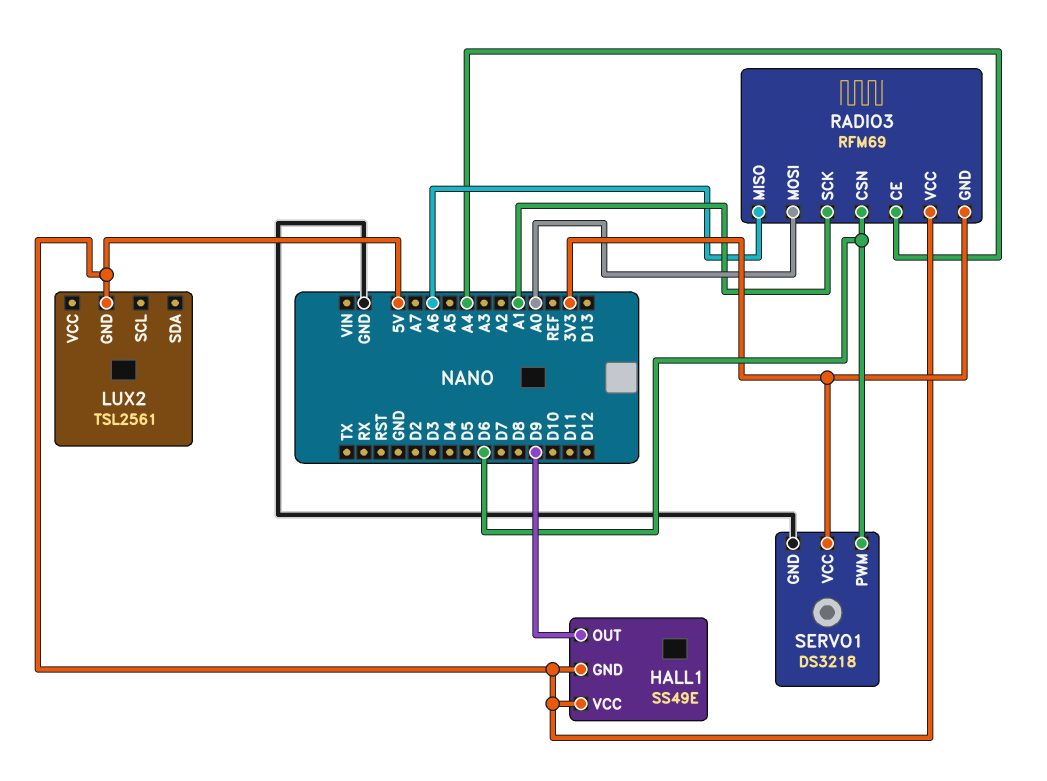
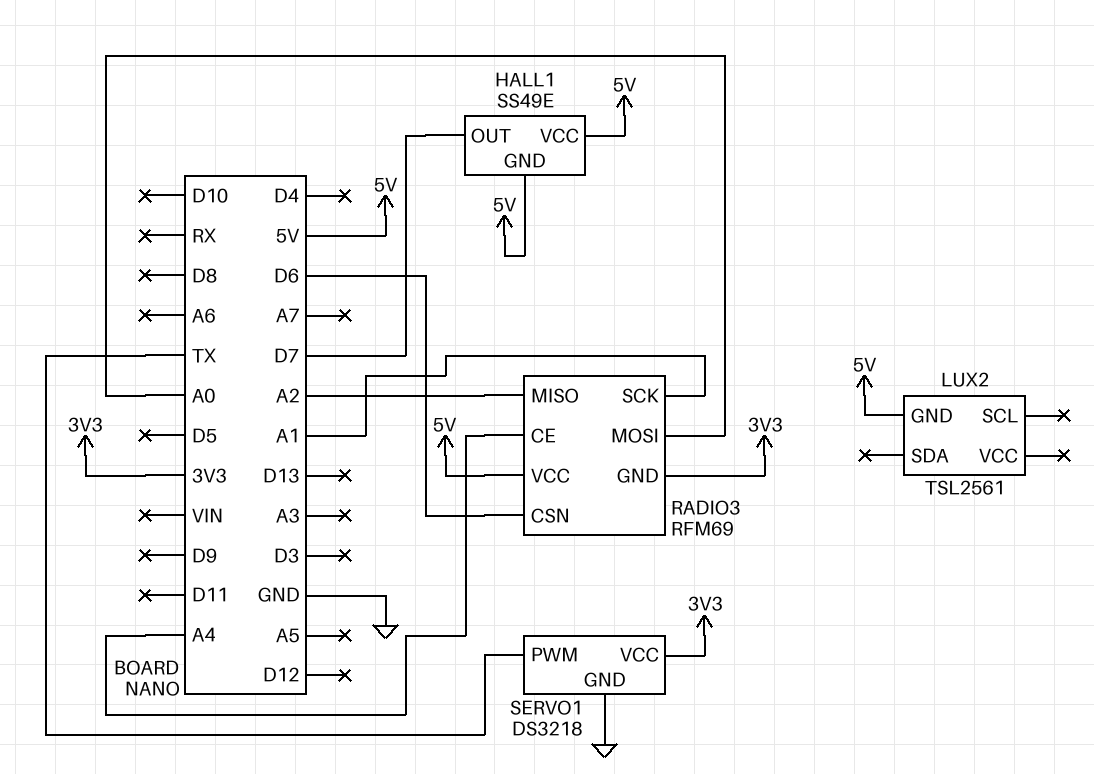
HALL1 pin OUT: D9 -> D7
RADIO3 pin MISO: A6 -> A2
SERVO1 pin PWM: D6 -> TX

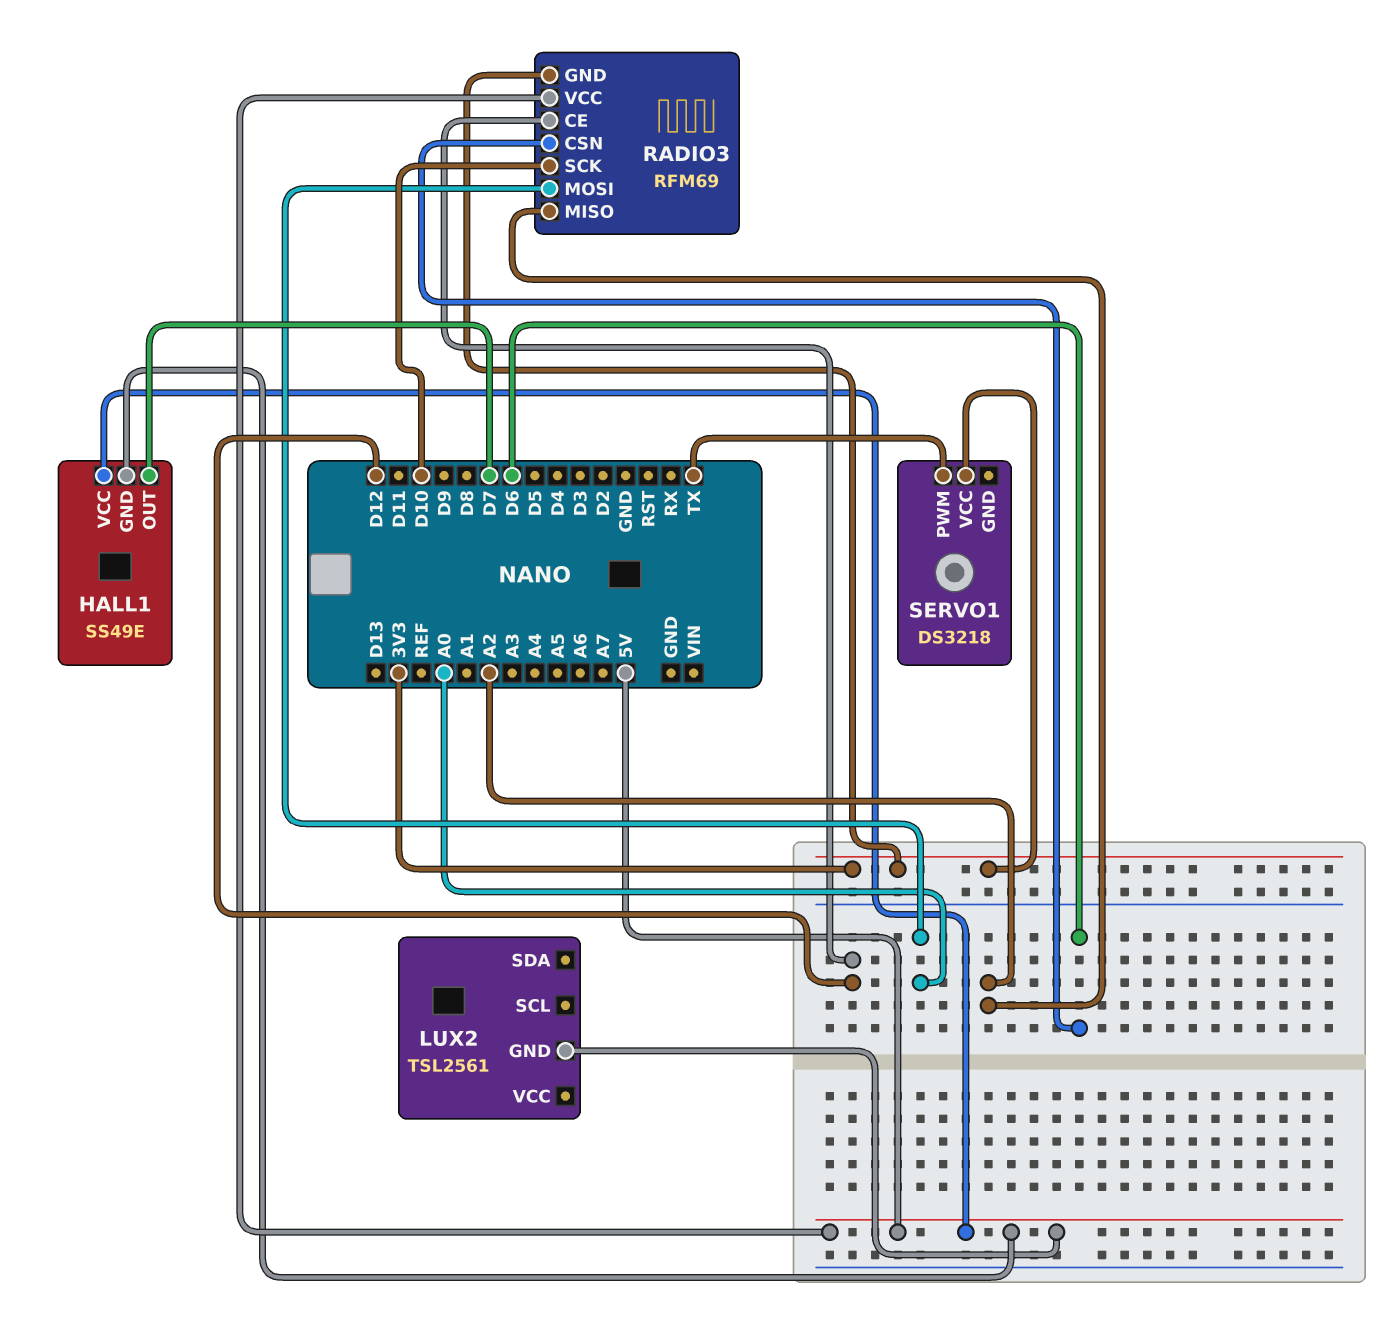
RADIO3 pin CE: A4 -> D12
RADIO3 pin SCK: A1 -> D10
SERVO1 pin GND: GND -> none

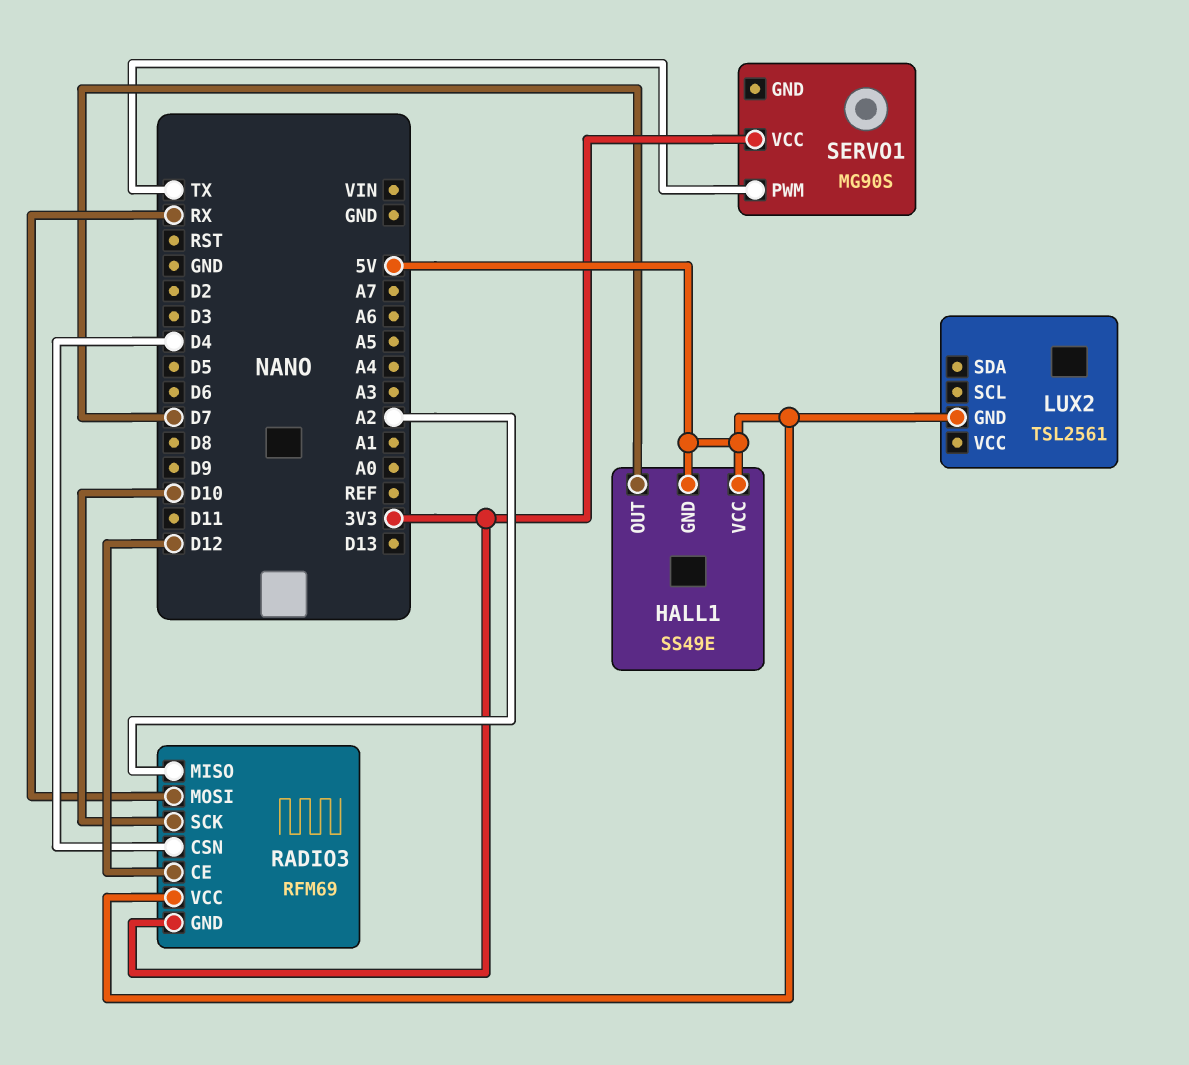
RADIO3 pin CSN: D6 -> D4
RADIO3 pin MOSI: A0 -> RX
SERVO1: DS3218 -> MG90S

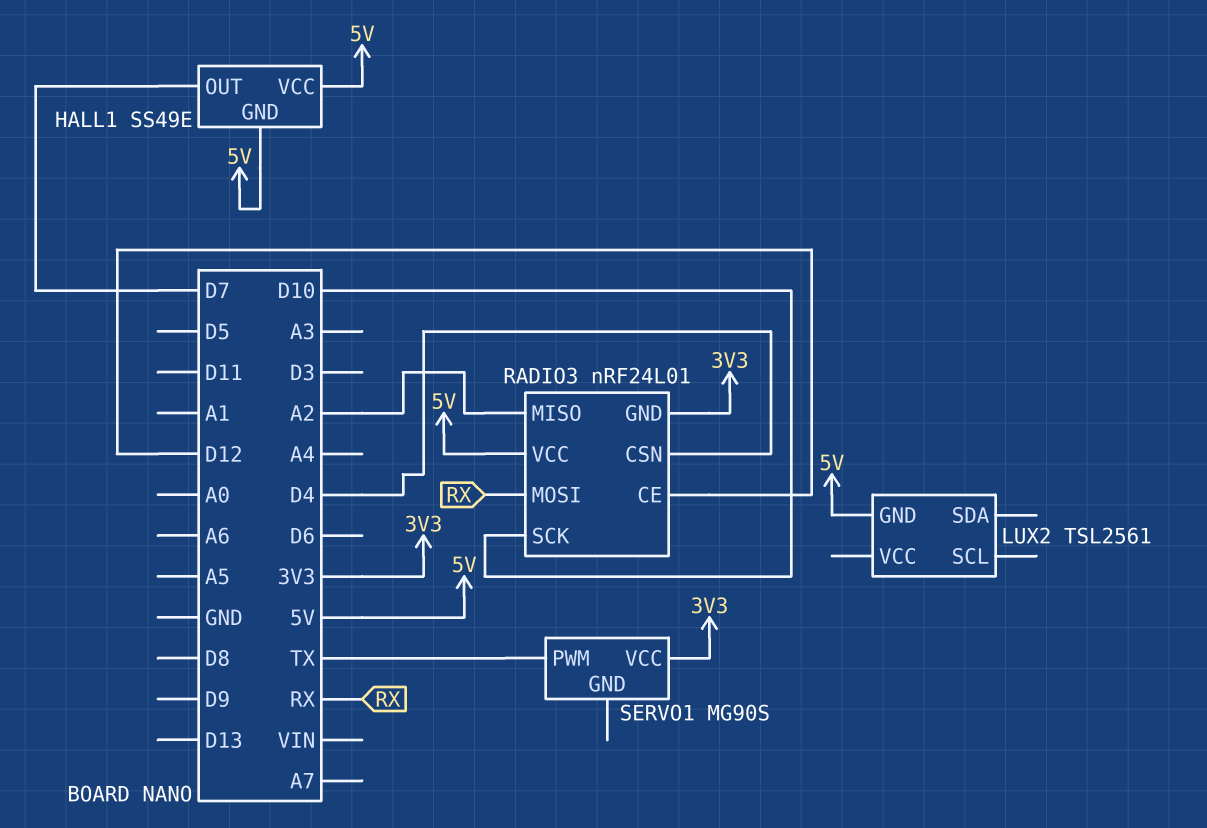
RADIO3: RFM69 -> nRF24L01

